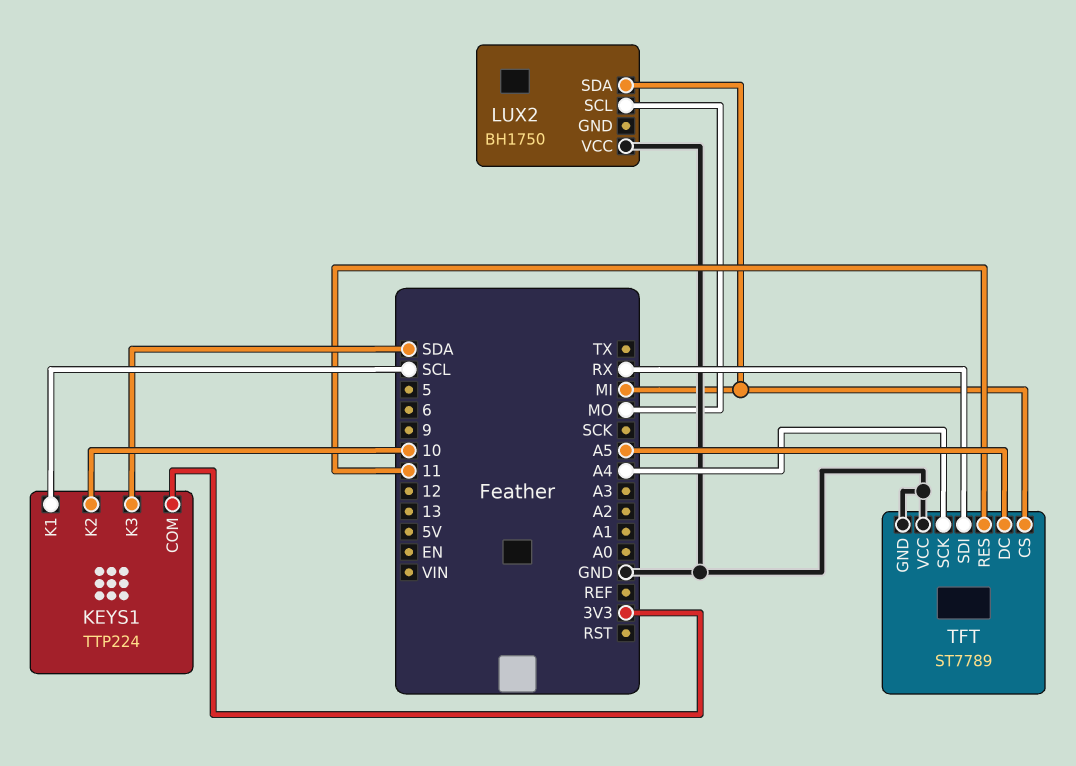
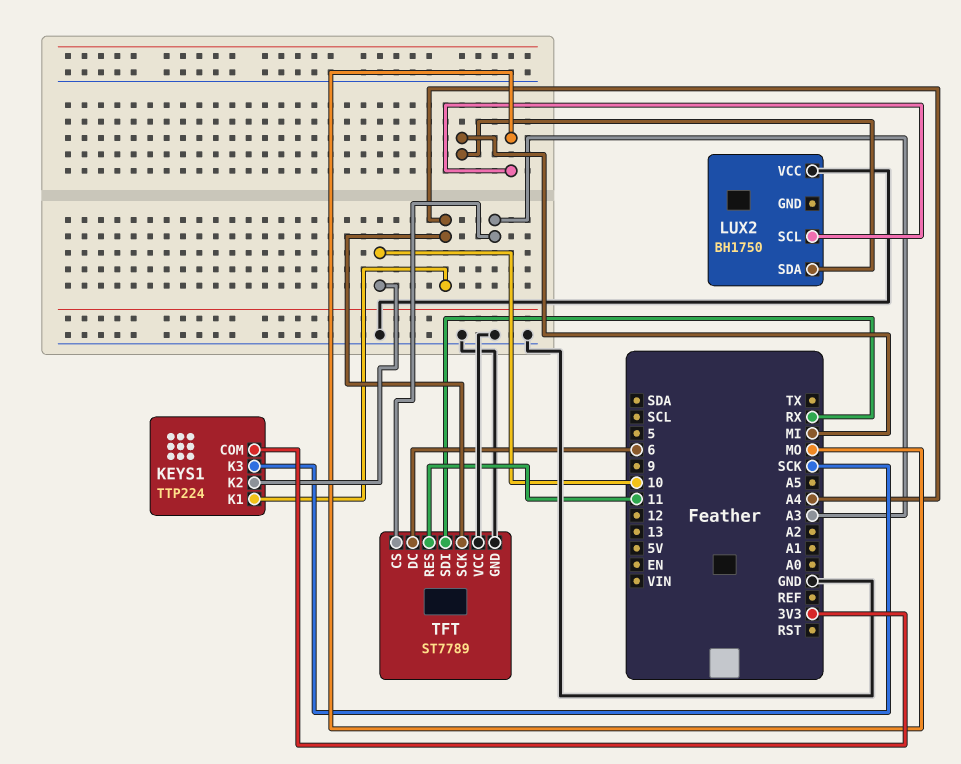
KEYS1 pin K1: SCL -> A4
KEYS1 pin K3: SDA -> SCK
TFT pin CS: MI -> A3
TFT pin DC: A5 -> 6

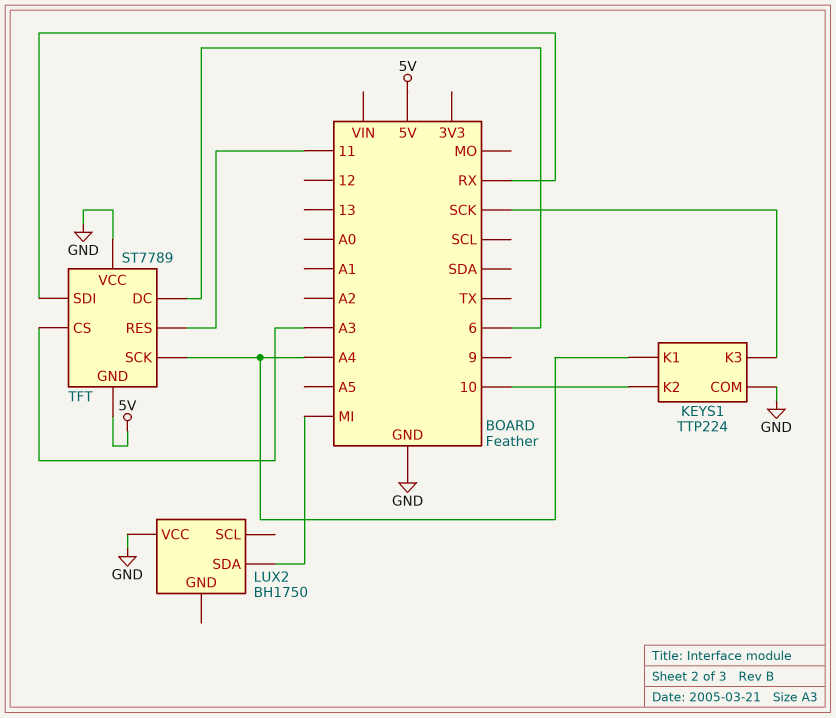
KEYS1 pin COM: 3V3 -> GND
LUX2 pin SCL: MO -> none
TFT pin GND: GND -> 5V

